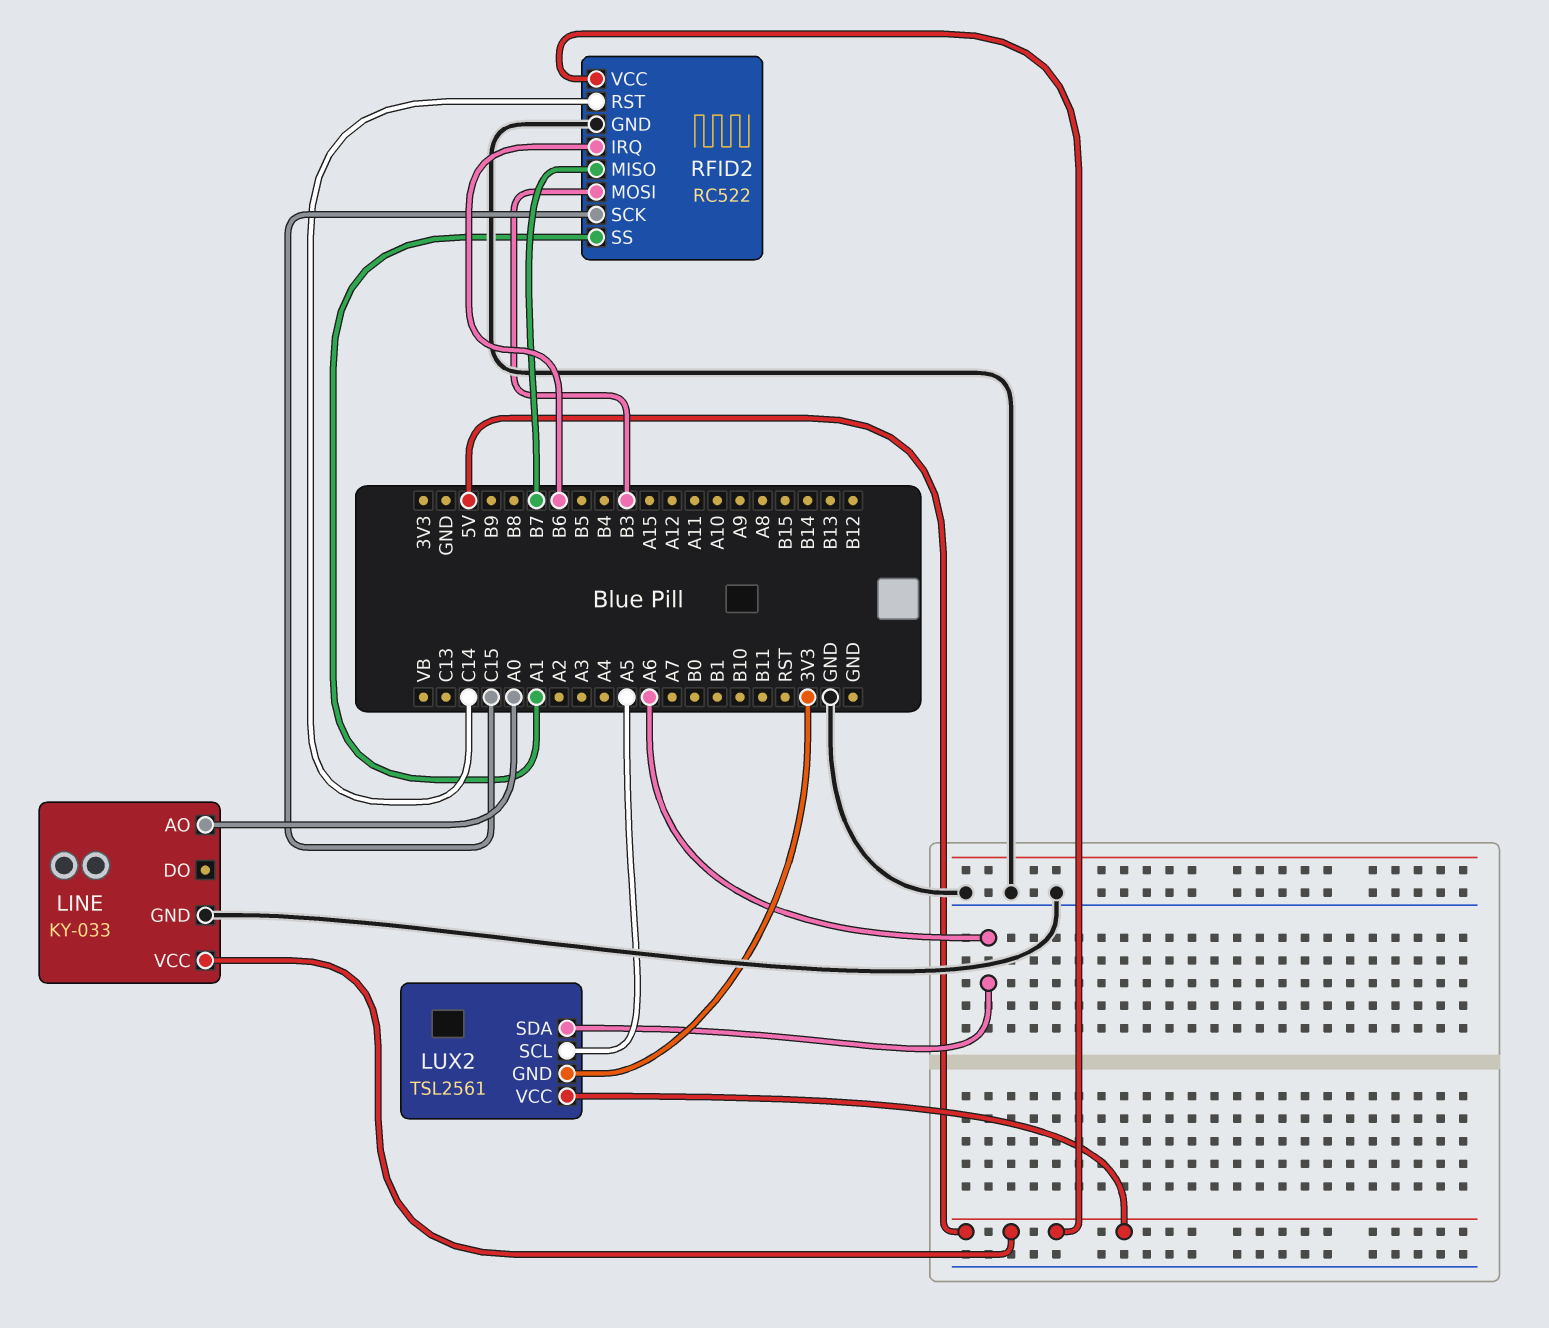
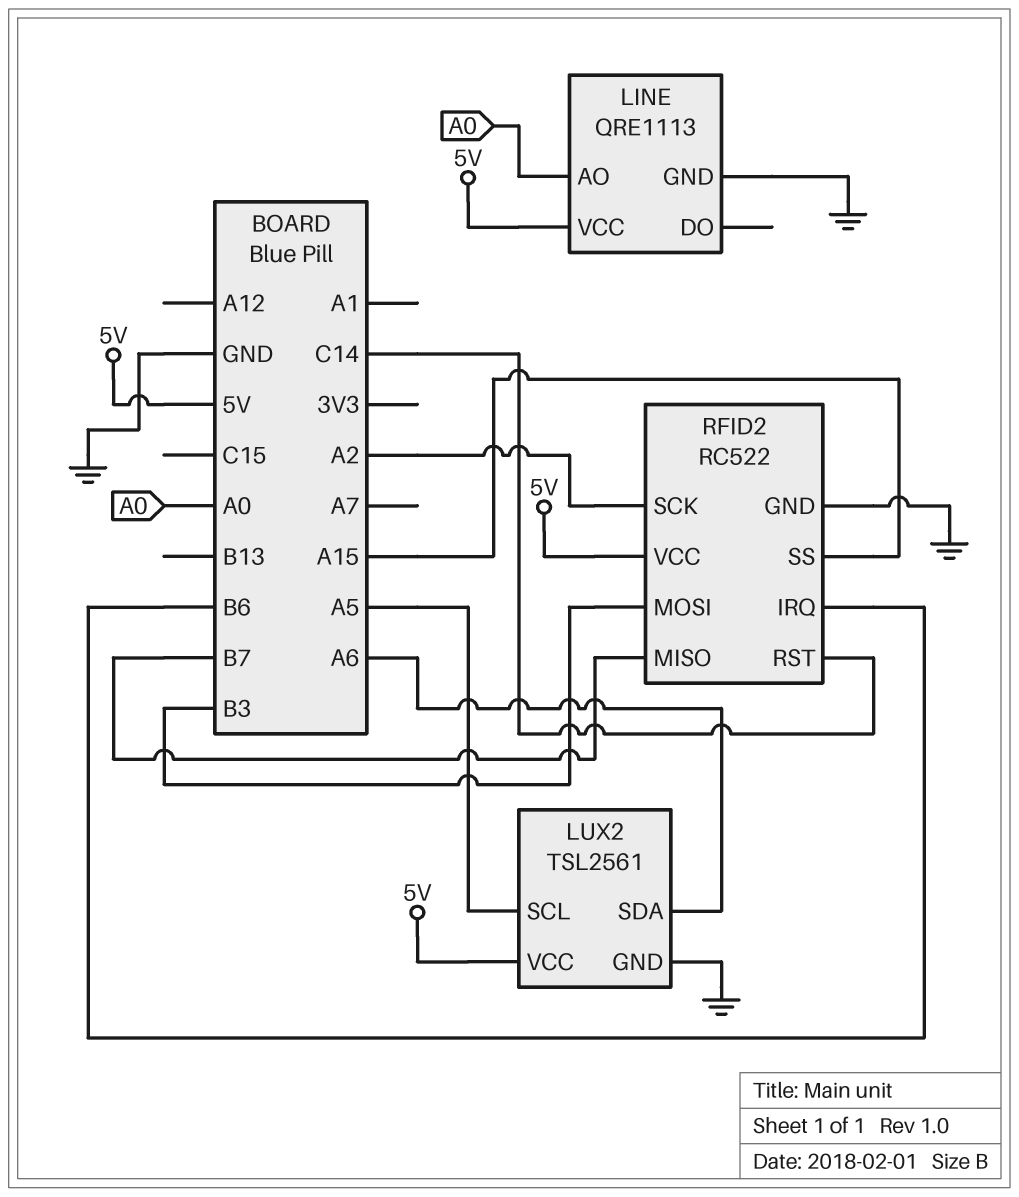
LINE: KY-033 -> QRE1113
LUX2 pin GND: 3V3 -> GND
RFID2 pin SCK: C15 -> A2
RFID2 pin SS: A1 -> A15

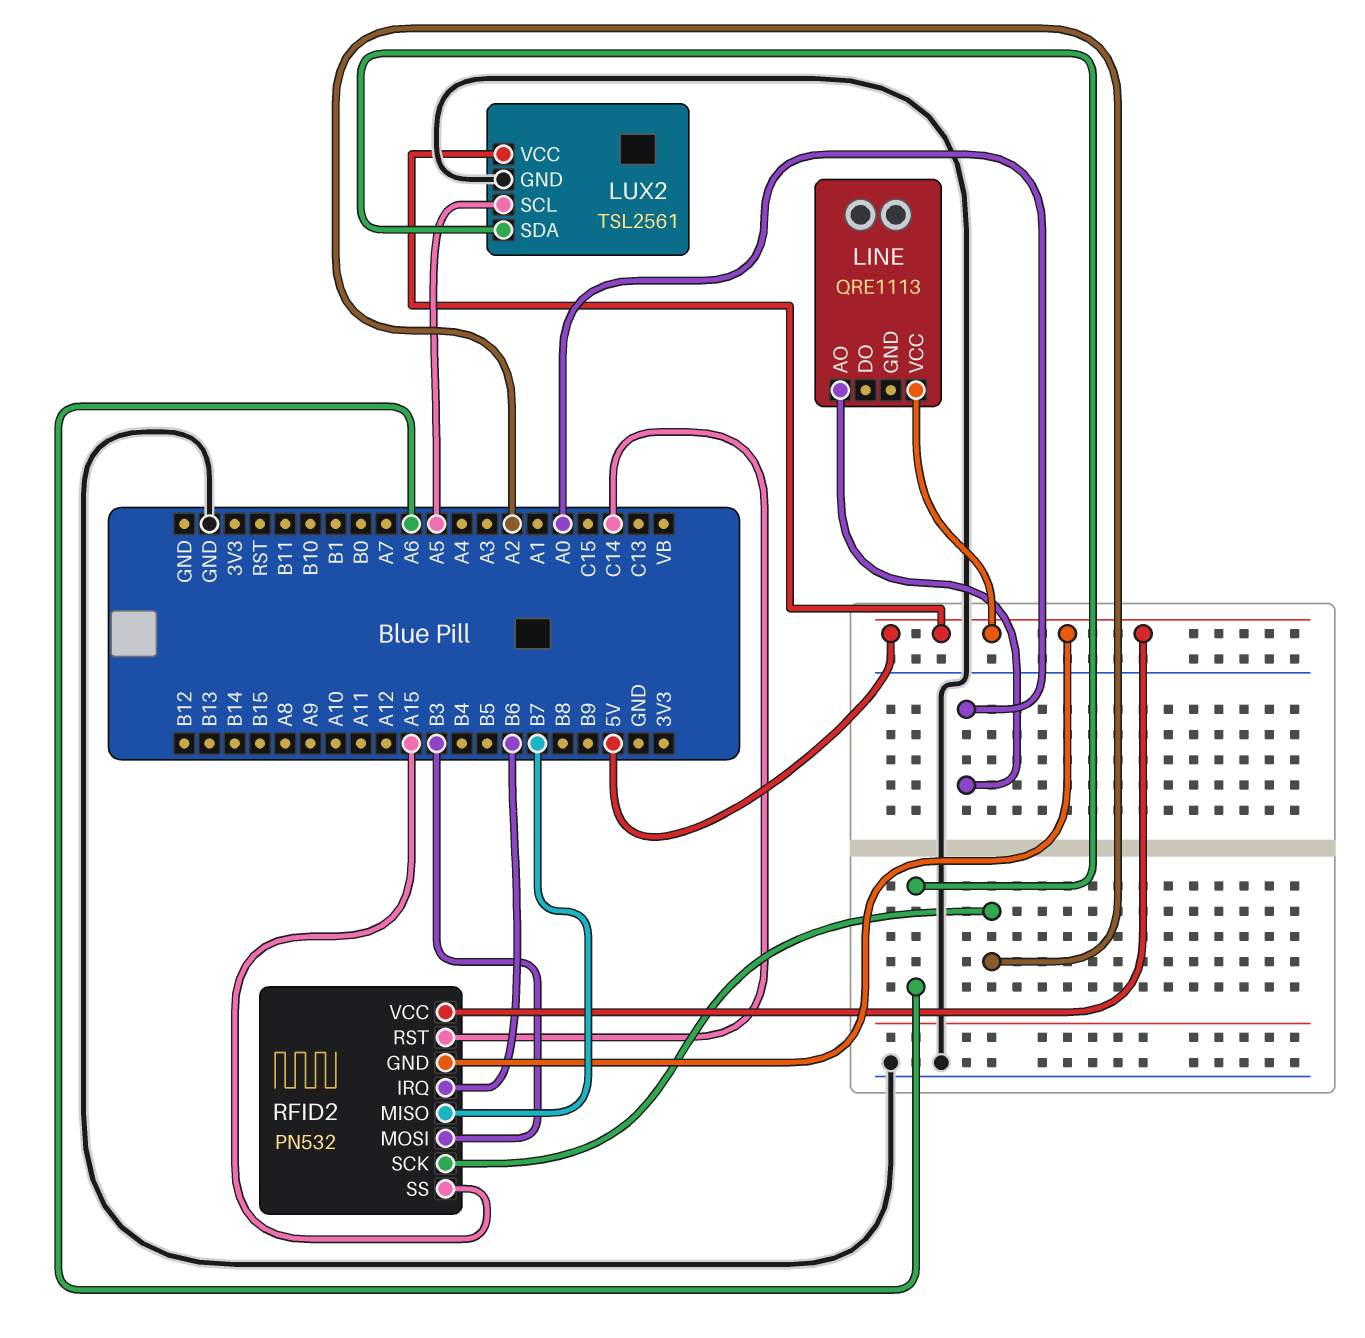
LINE pin GND: GND -> none
RFID2: RC522 -> PN532
RFID2 pin GND: GND -> 5V

